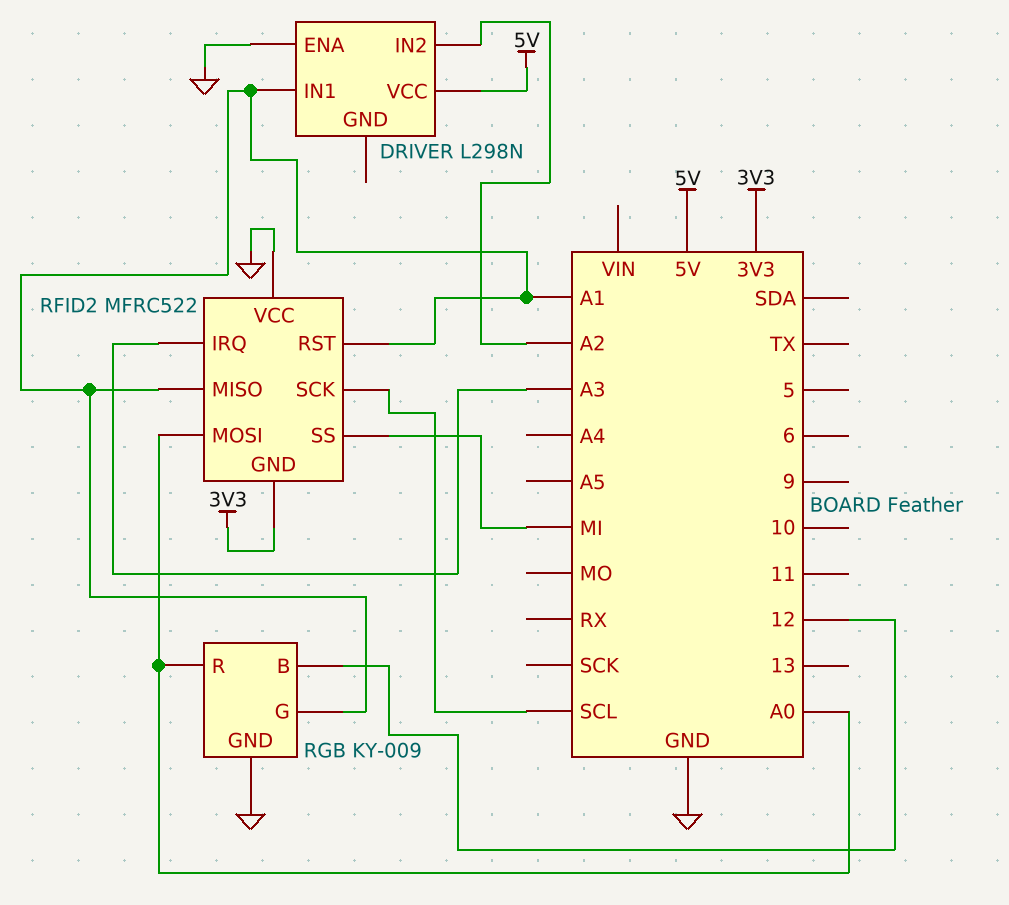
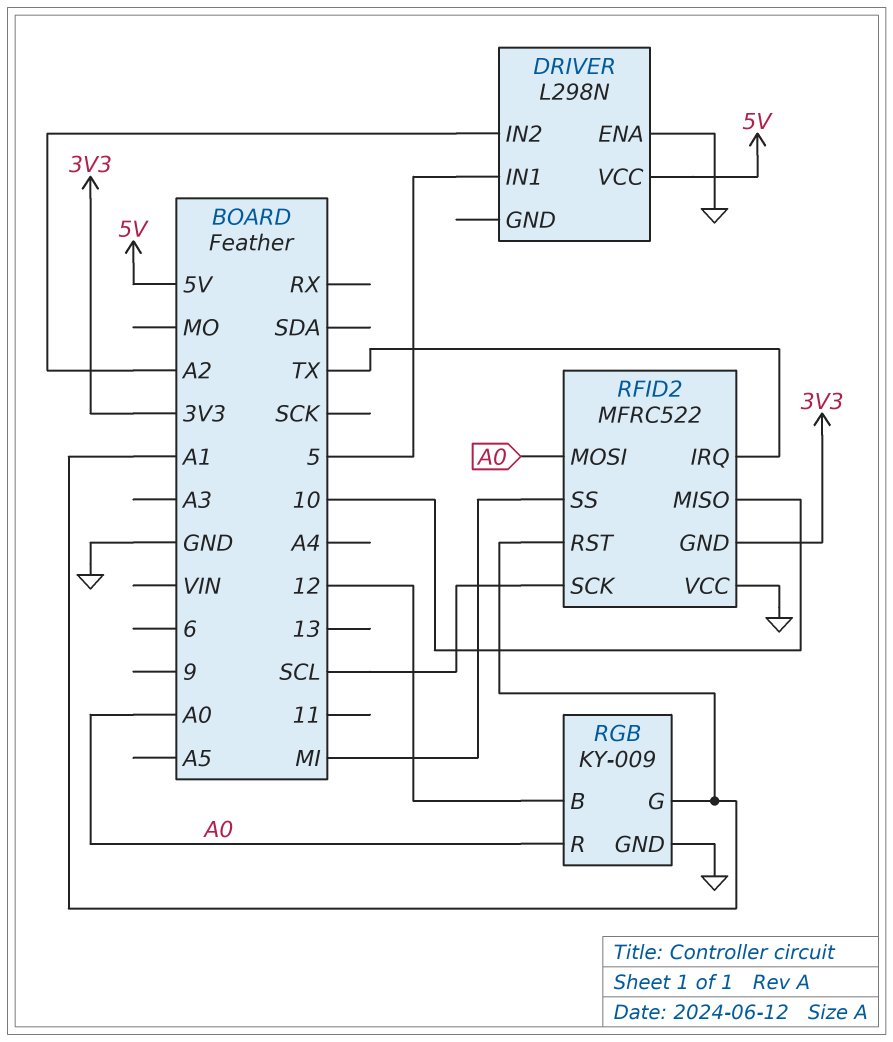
DRIVER pin IN1: A1 -> 5
RFID2 pin IRQ: A3 -> TX
RFID2 pin MISO: A1 -> 10

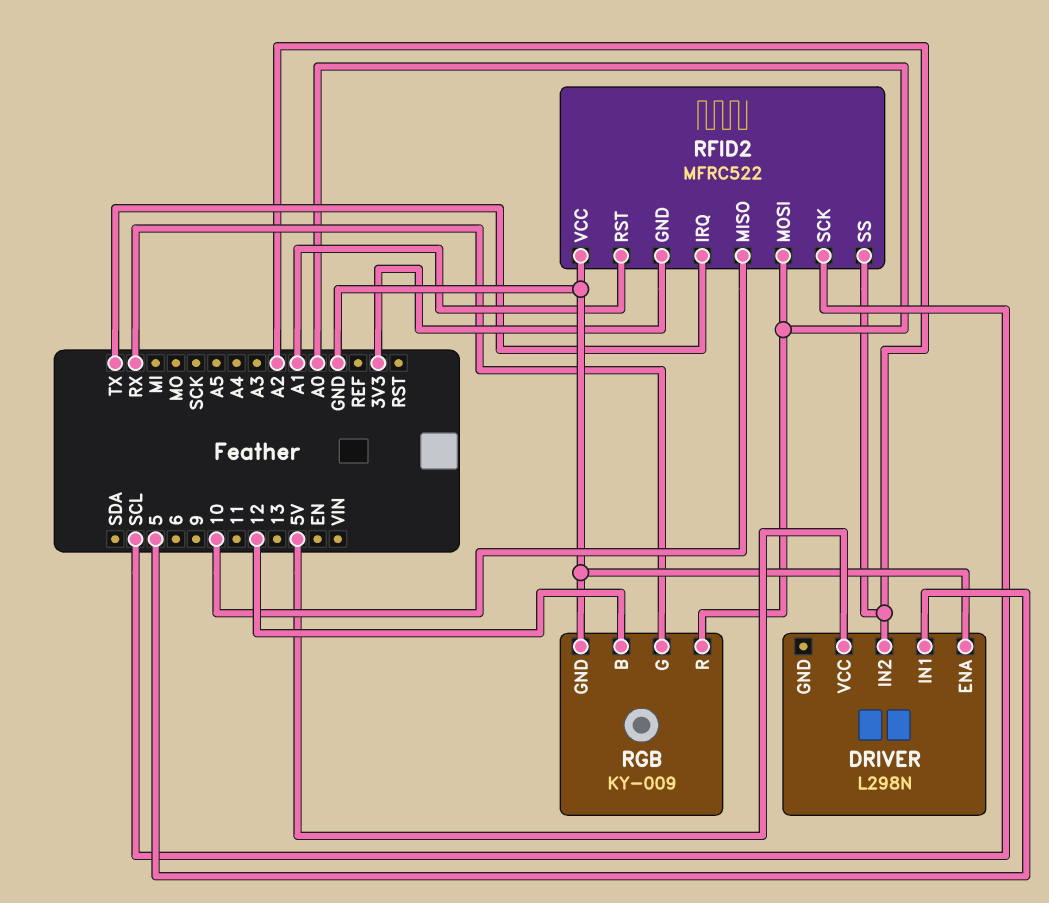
RFID2 pin SS: MI -> A2
RGB pin G: A1 -> RX

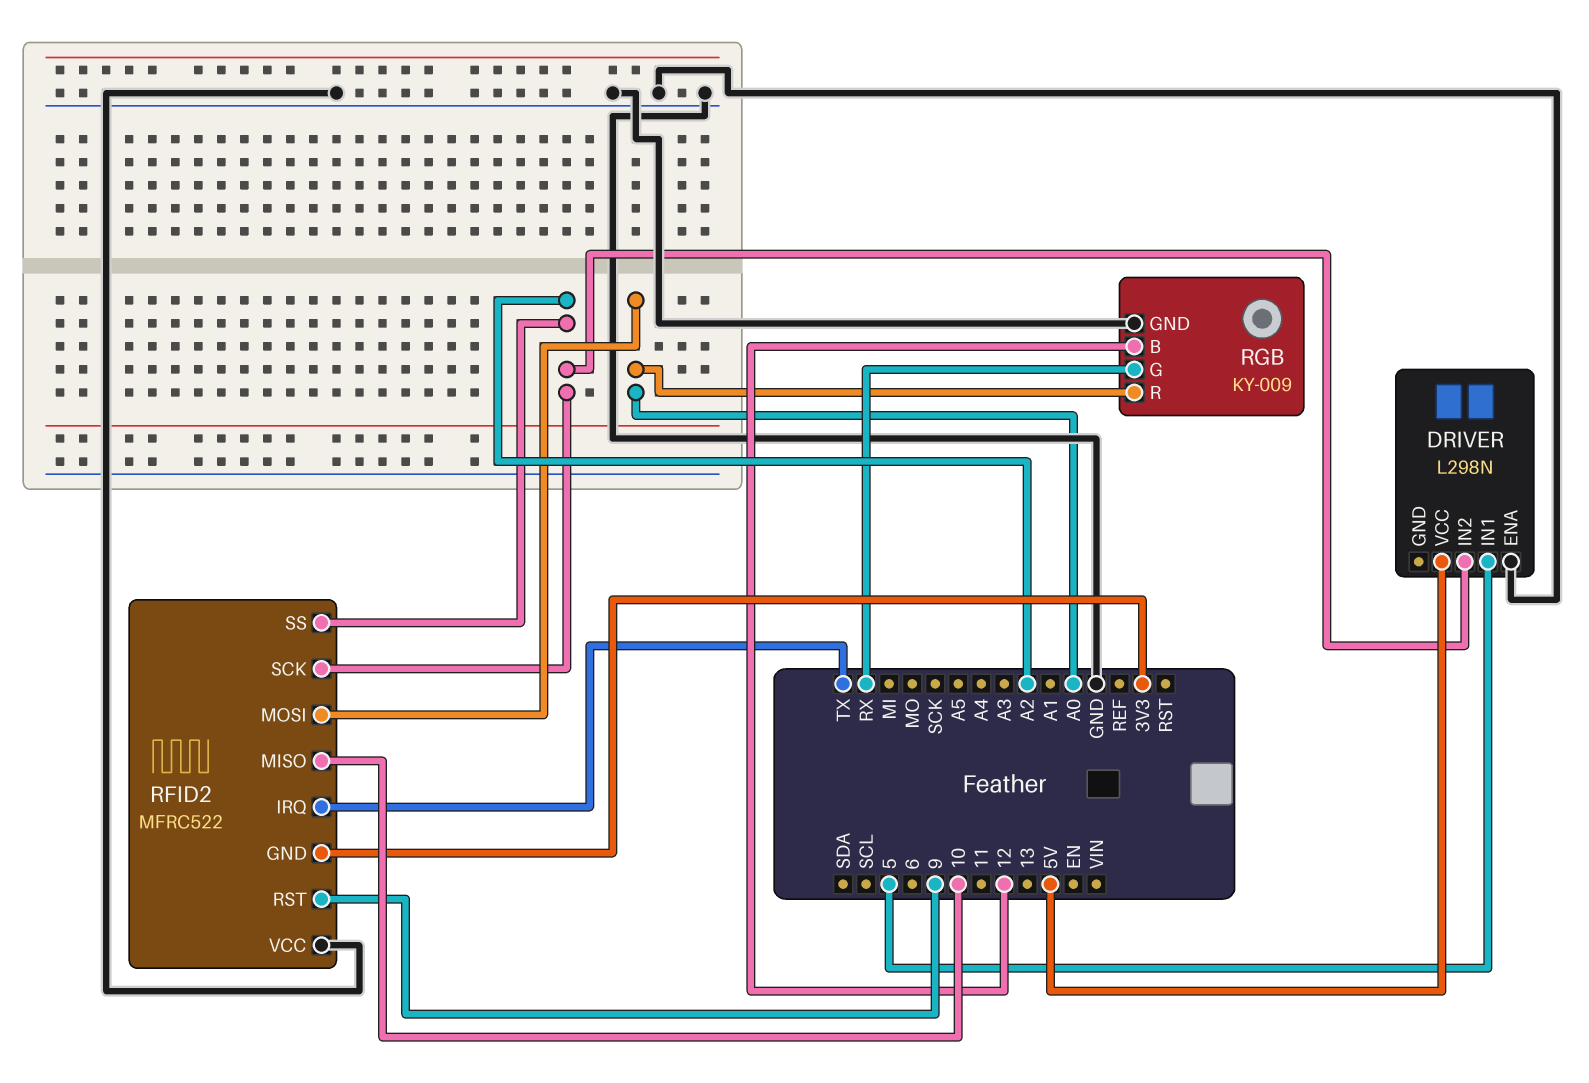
RFID2 pin RST: A1 -> 9
RFID2 pin SCK: SCL -> A2

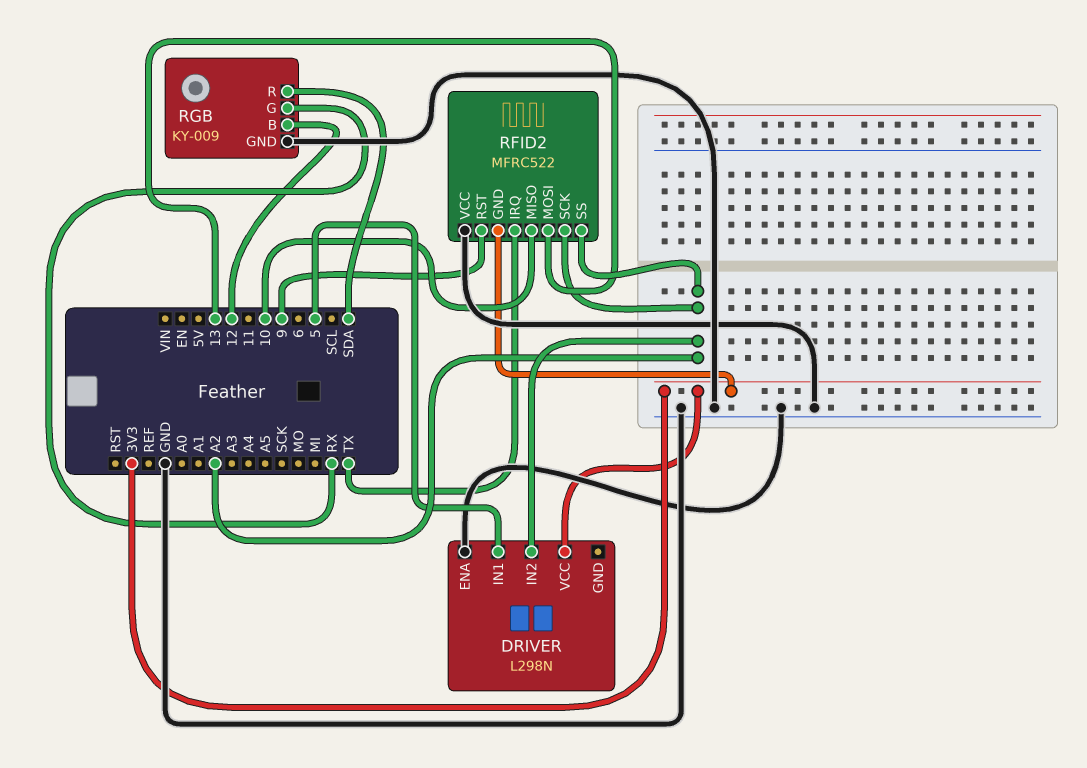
DRIVER pin VCC: 5V -> 3V3
RFID2 pin MOSI: A0 -> 13
RGB pin R: A0 -> SDA

